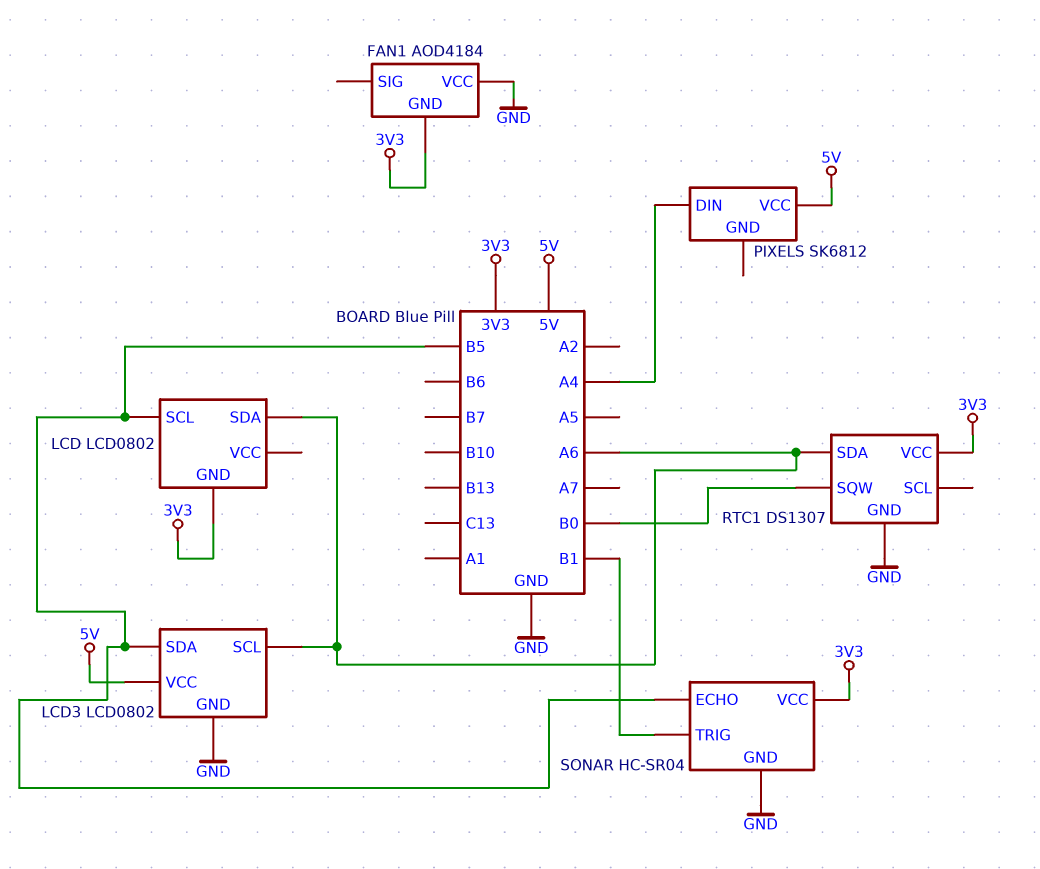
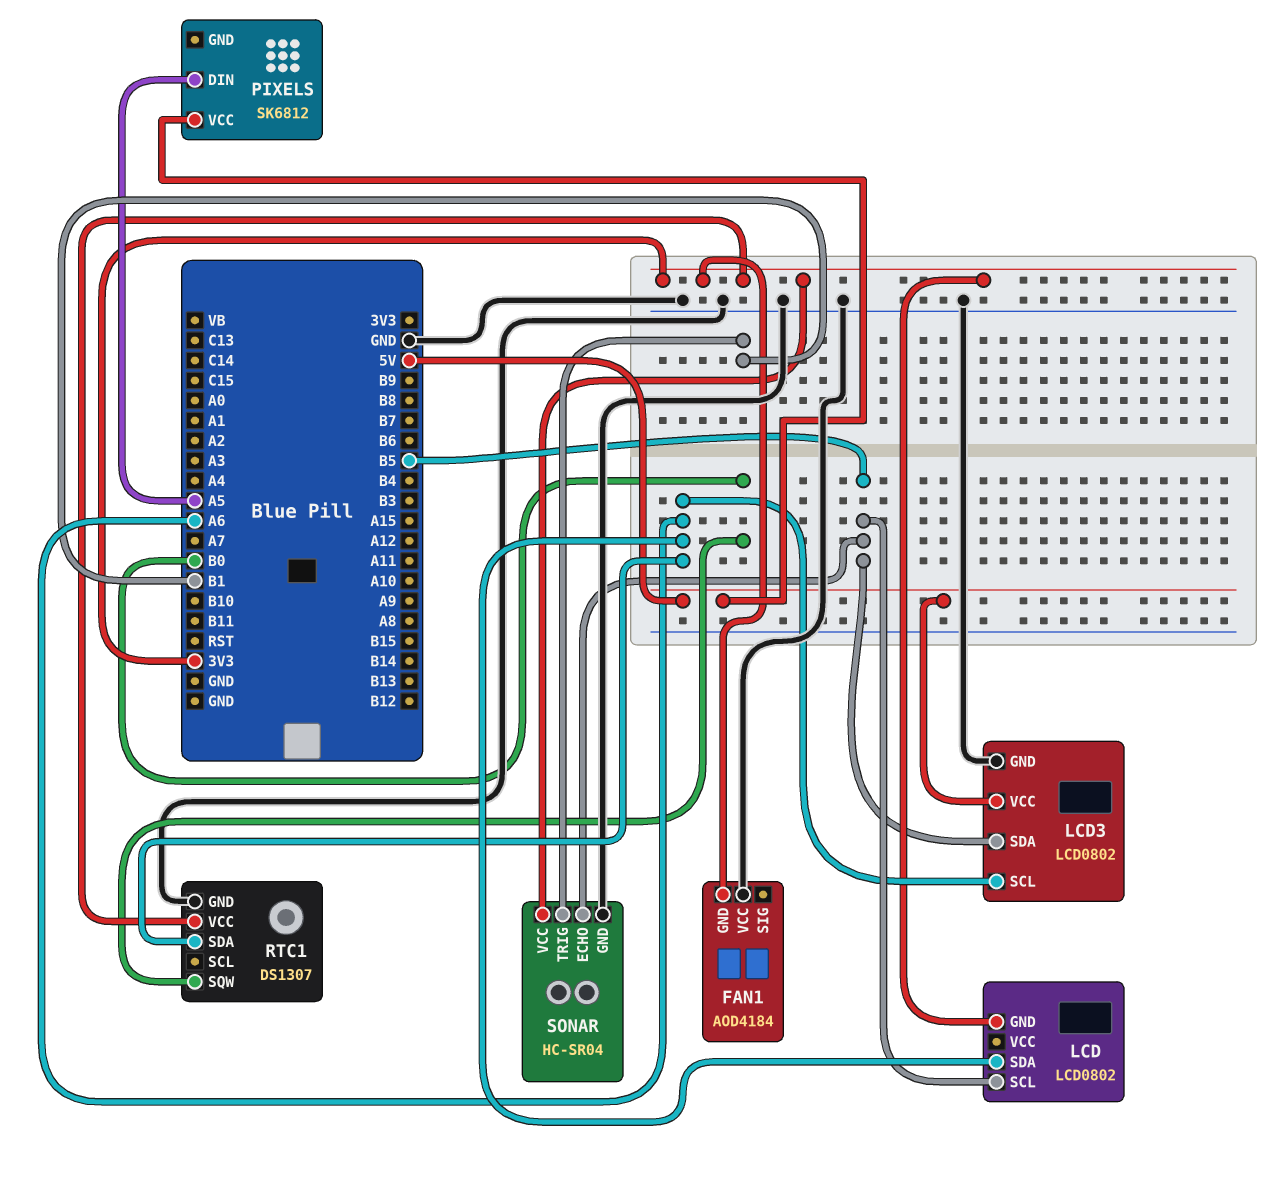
PIXELS pin DIN: A4 -> A5

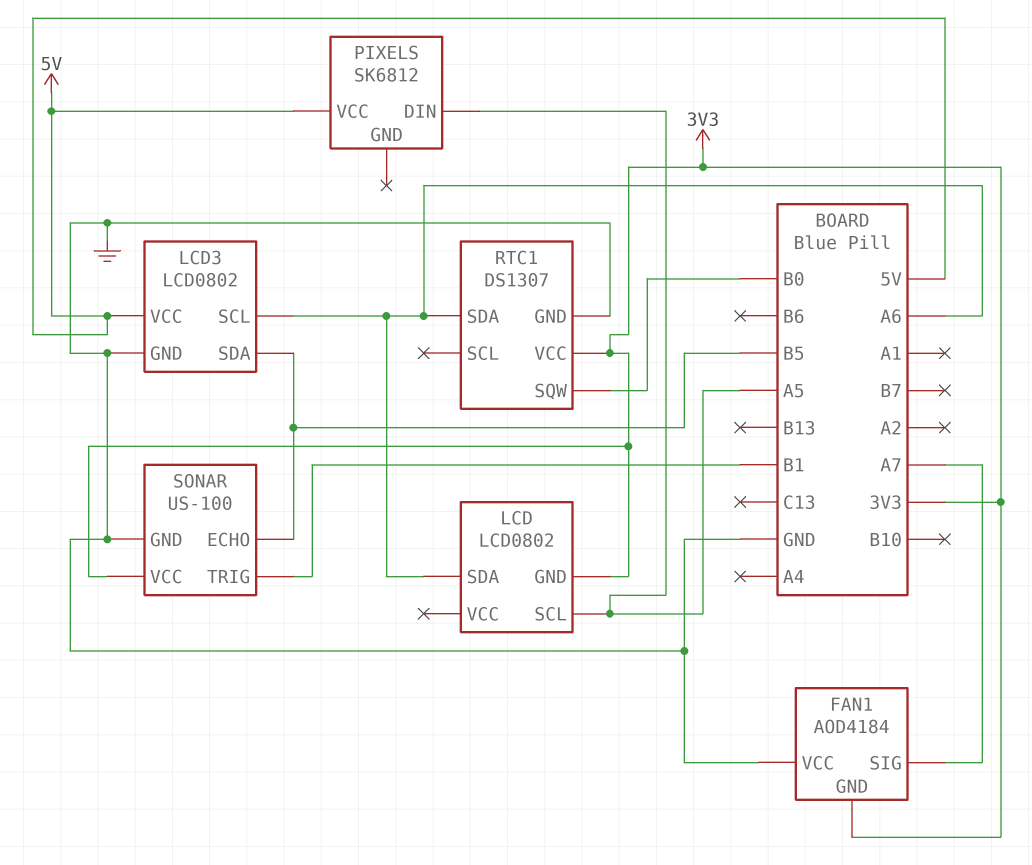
FAN1 pin SIG: none -> A7
LCD pin SCL: B5 -> A5
SONAR: HC-SR04 -> US-100

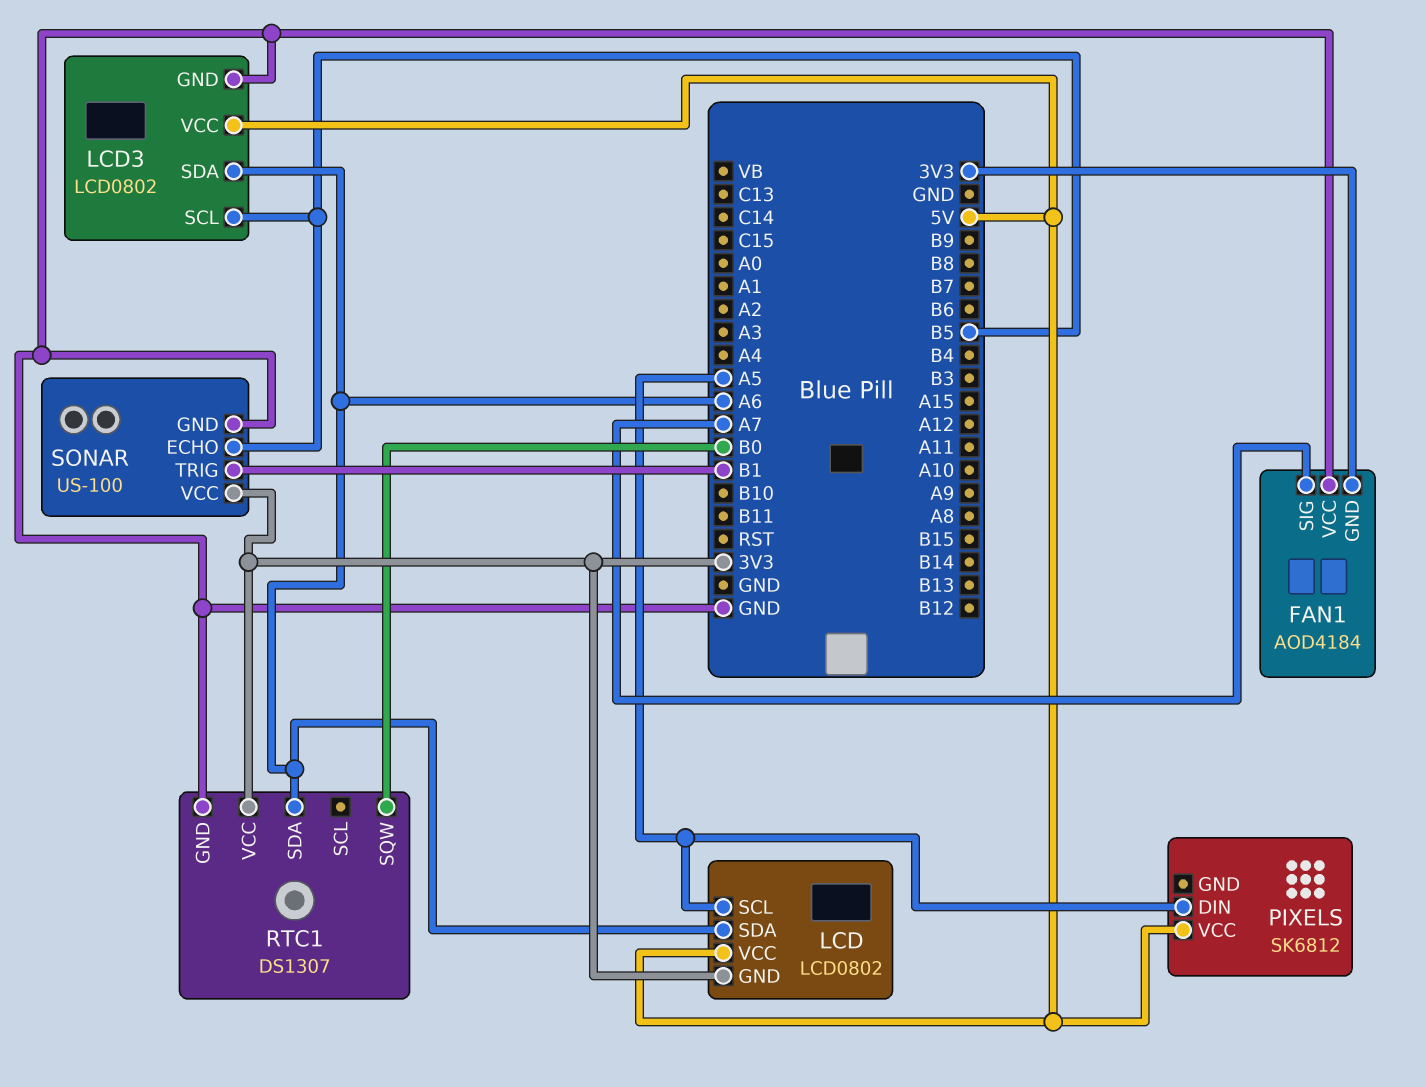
LCD pin VCC: none -> 5V
LCD3 pin SCL: A6 -> B5
LCD3 pin SDA: B5 -> A6

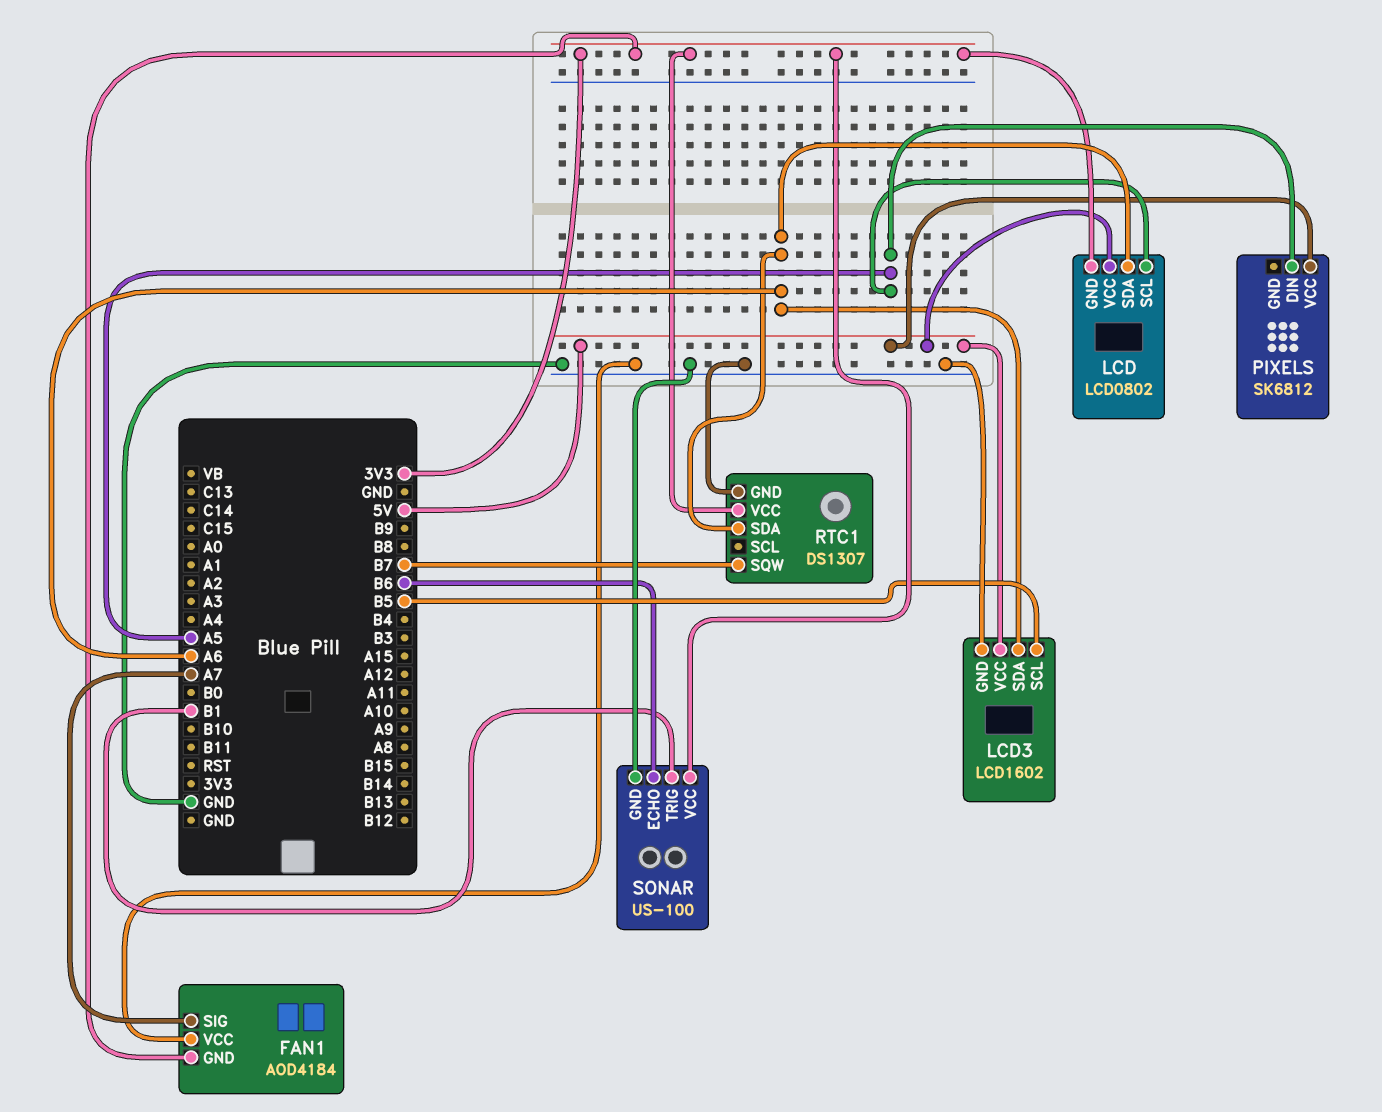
LCD3: LCD0802 -> LCD1602
RTC1 pin SQW: B0 -> B7
SONAR pin ECHO: B5 -> B6

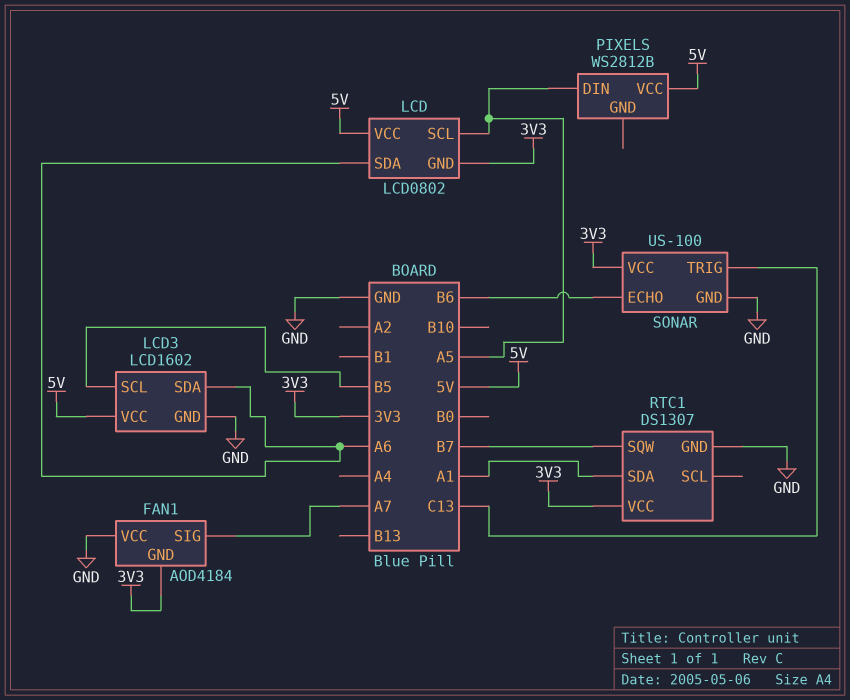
PIXELS: SK6812 -> WS2812B
RTC1 pin SDA: A6 -> A1
SONAR pin TRIG: B1 -> C13

